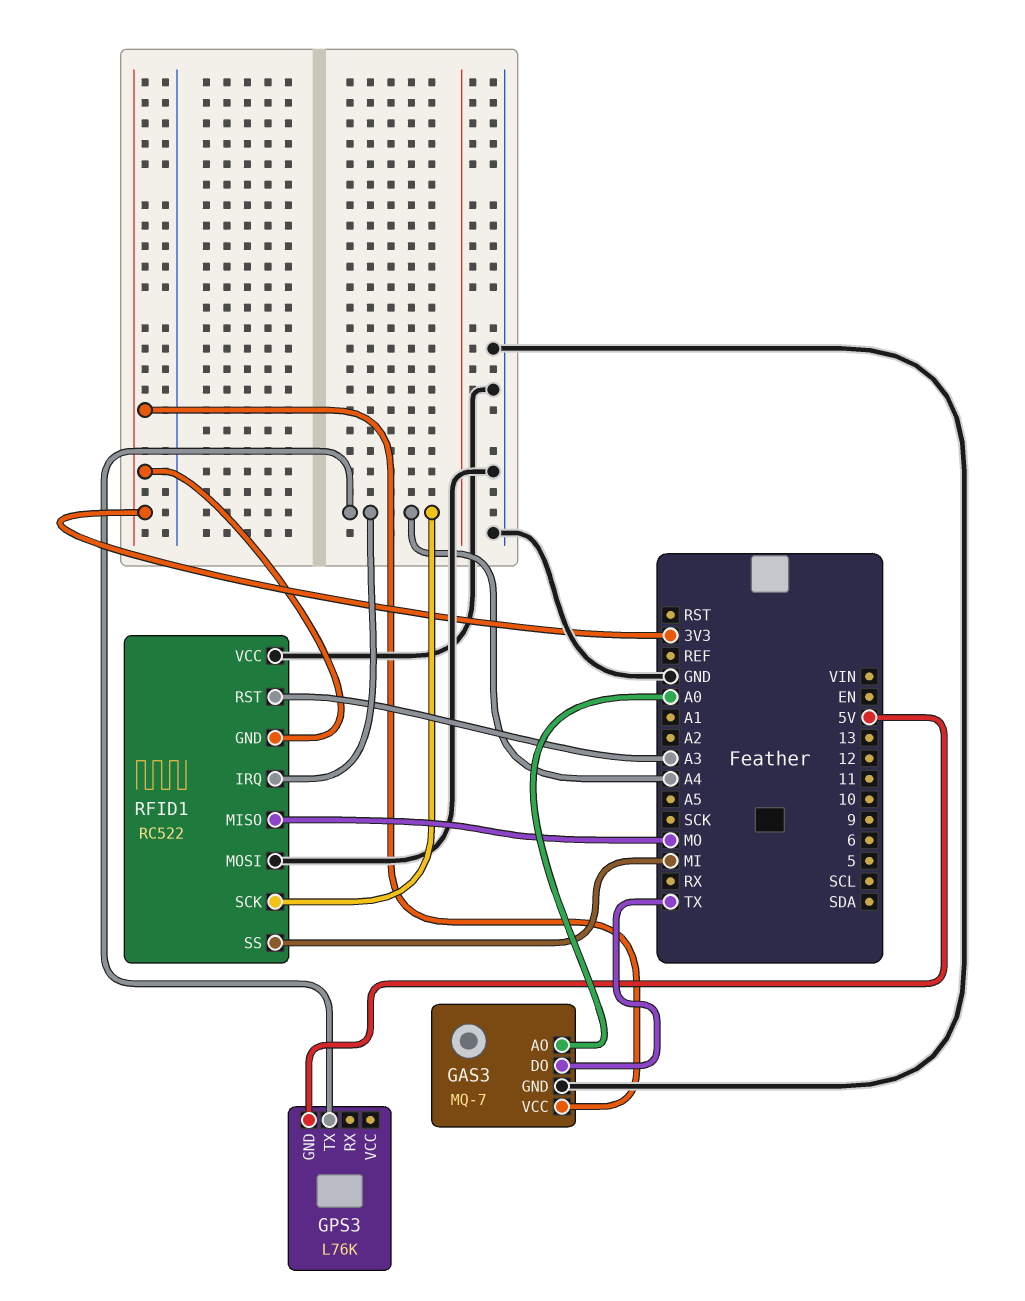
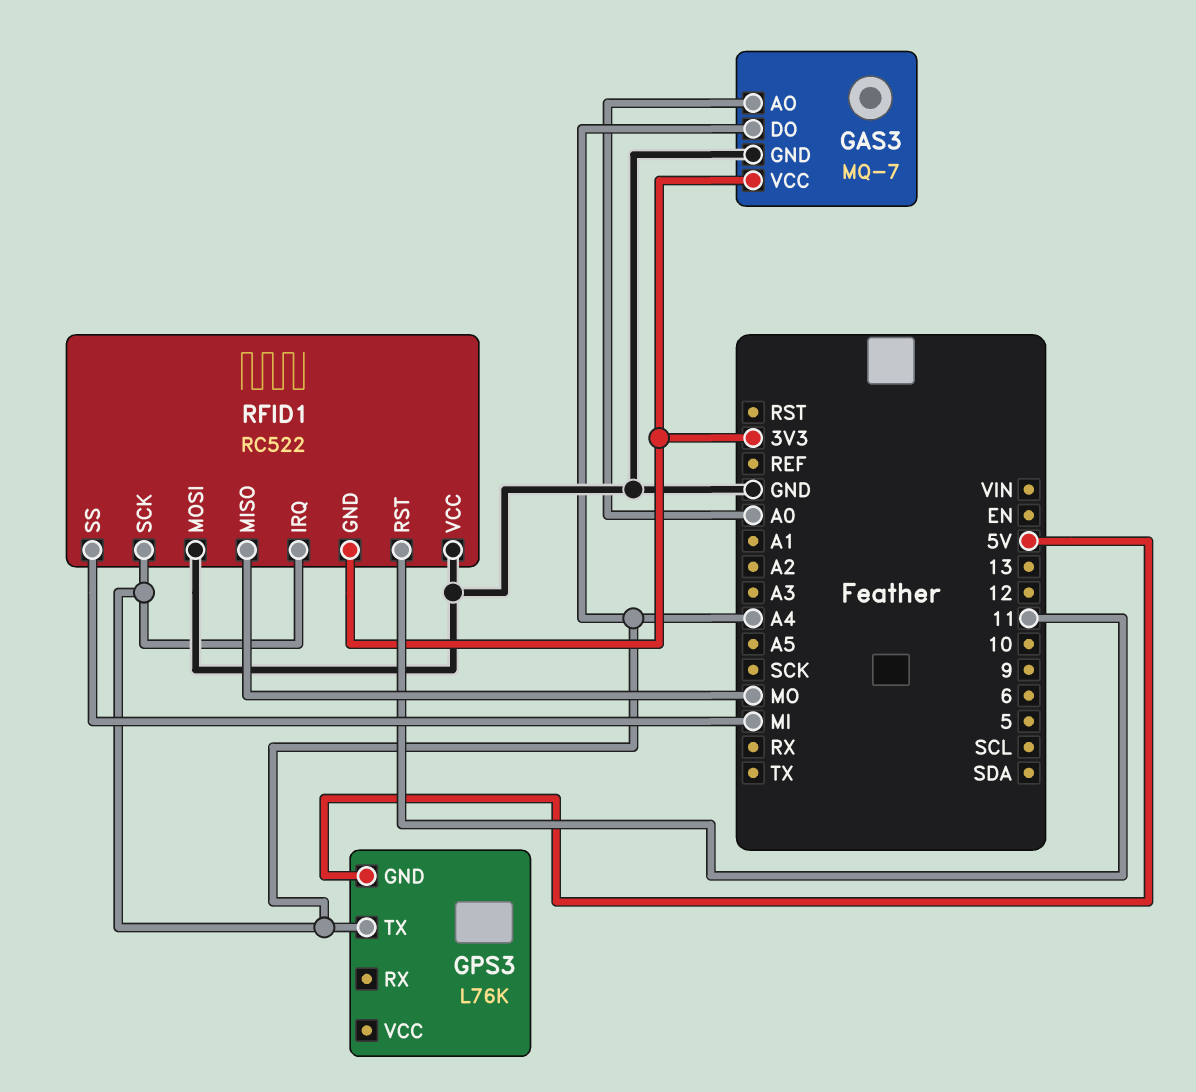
GAS3 pin DO: TX -> A4
RFID1 pin RST: A3 -> 11

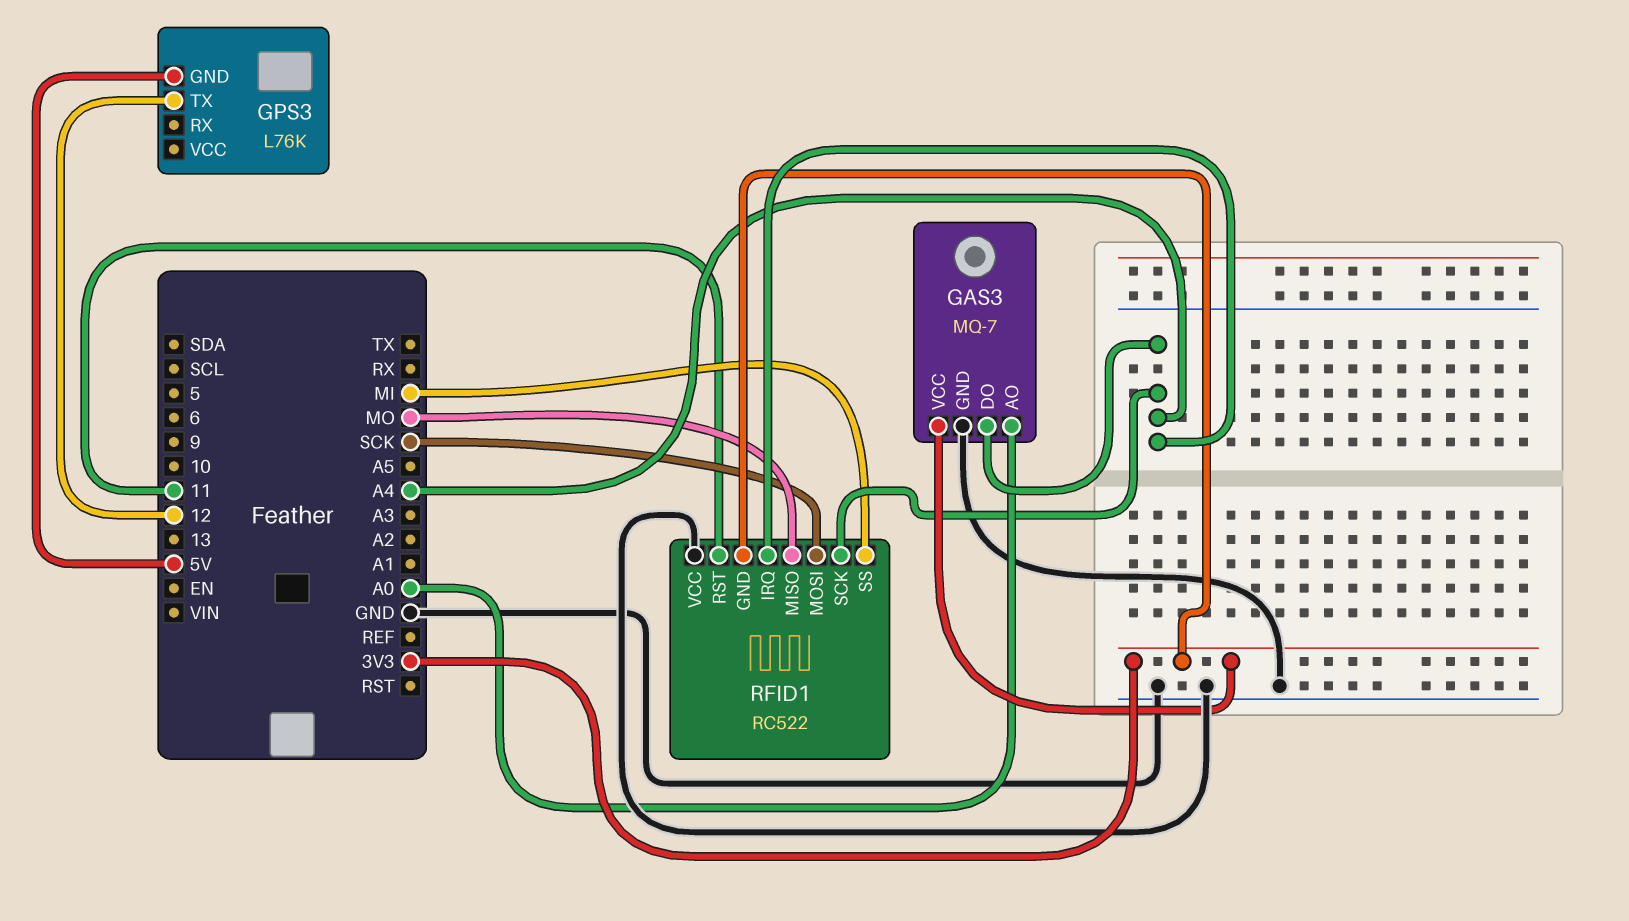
GPS3 pin TX: A4 -> 12
RFID1 pin MOSI: GND -> SCK

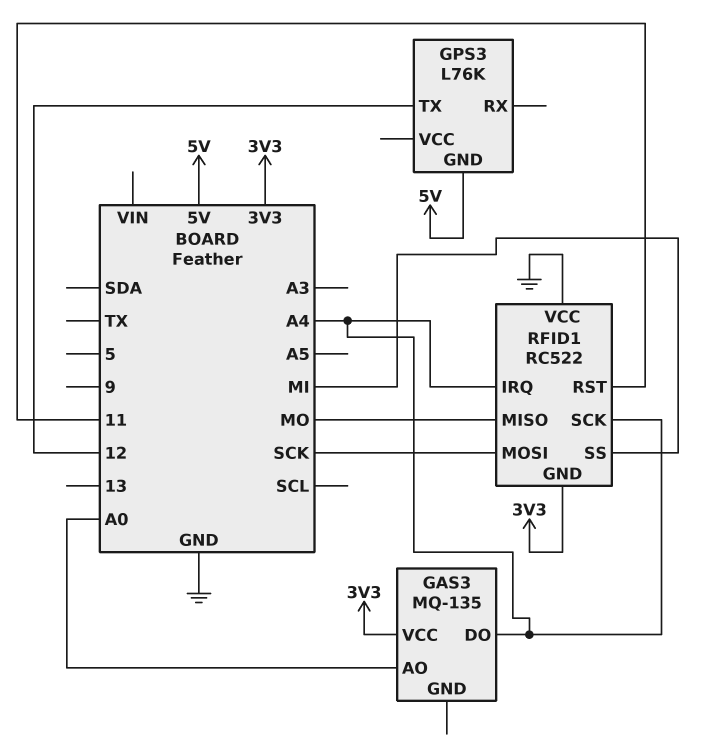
GAS3: MQ-7 -> MQ-135
GAS3 pin GND: GND -> none

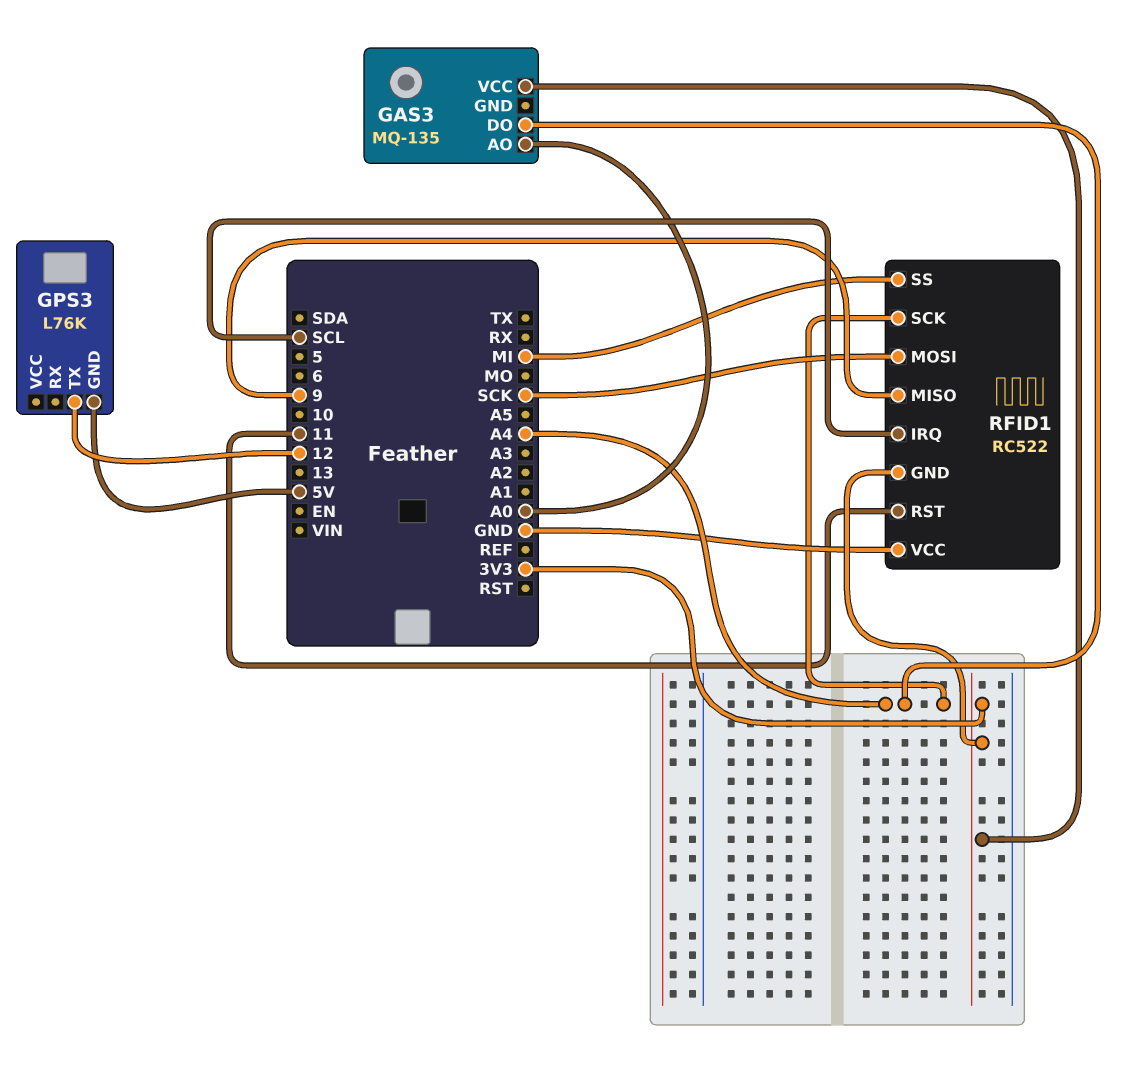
RFID1 pin IRQ: A4 -> SCL
RFID1 pin MISO: MO -> 9

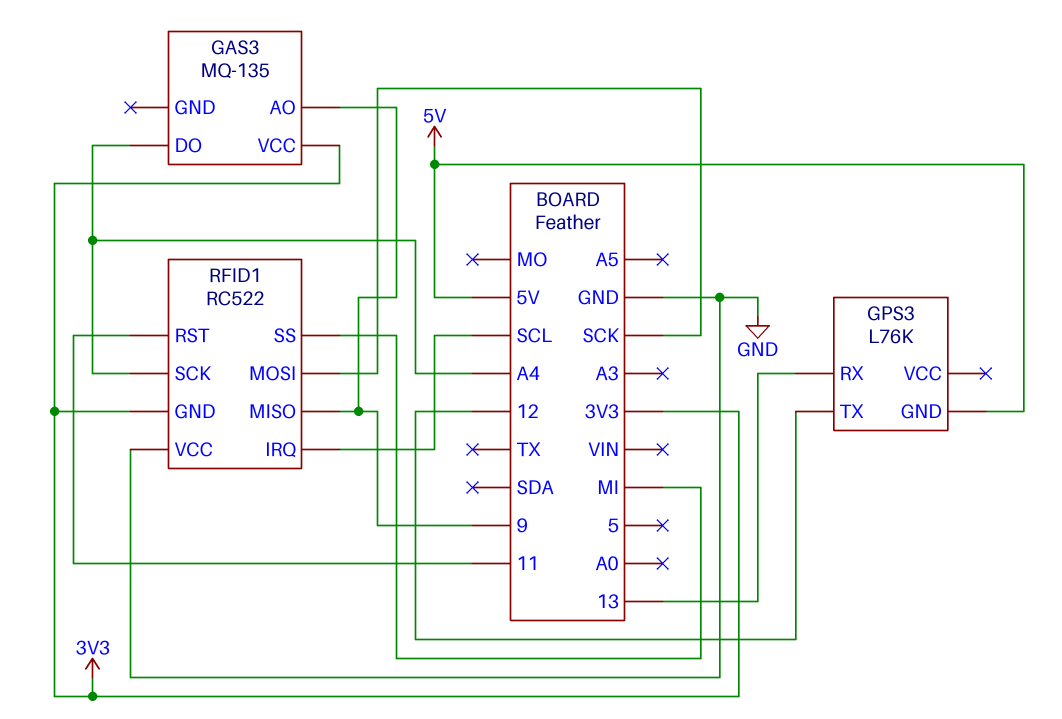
GAS3 pin AO: A0 -> 9
GPS3 pin RX: none -> 13

